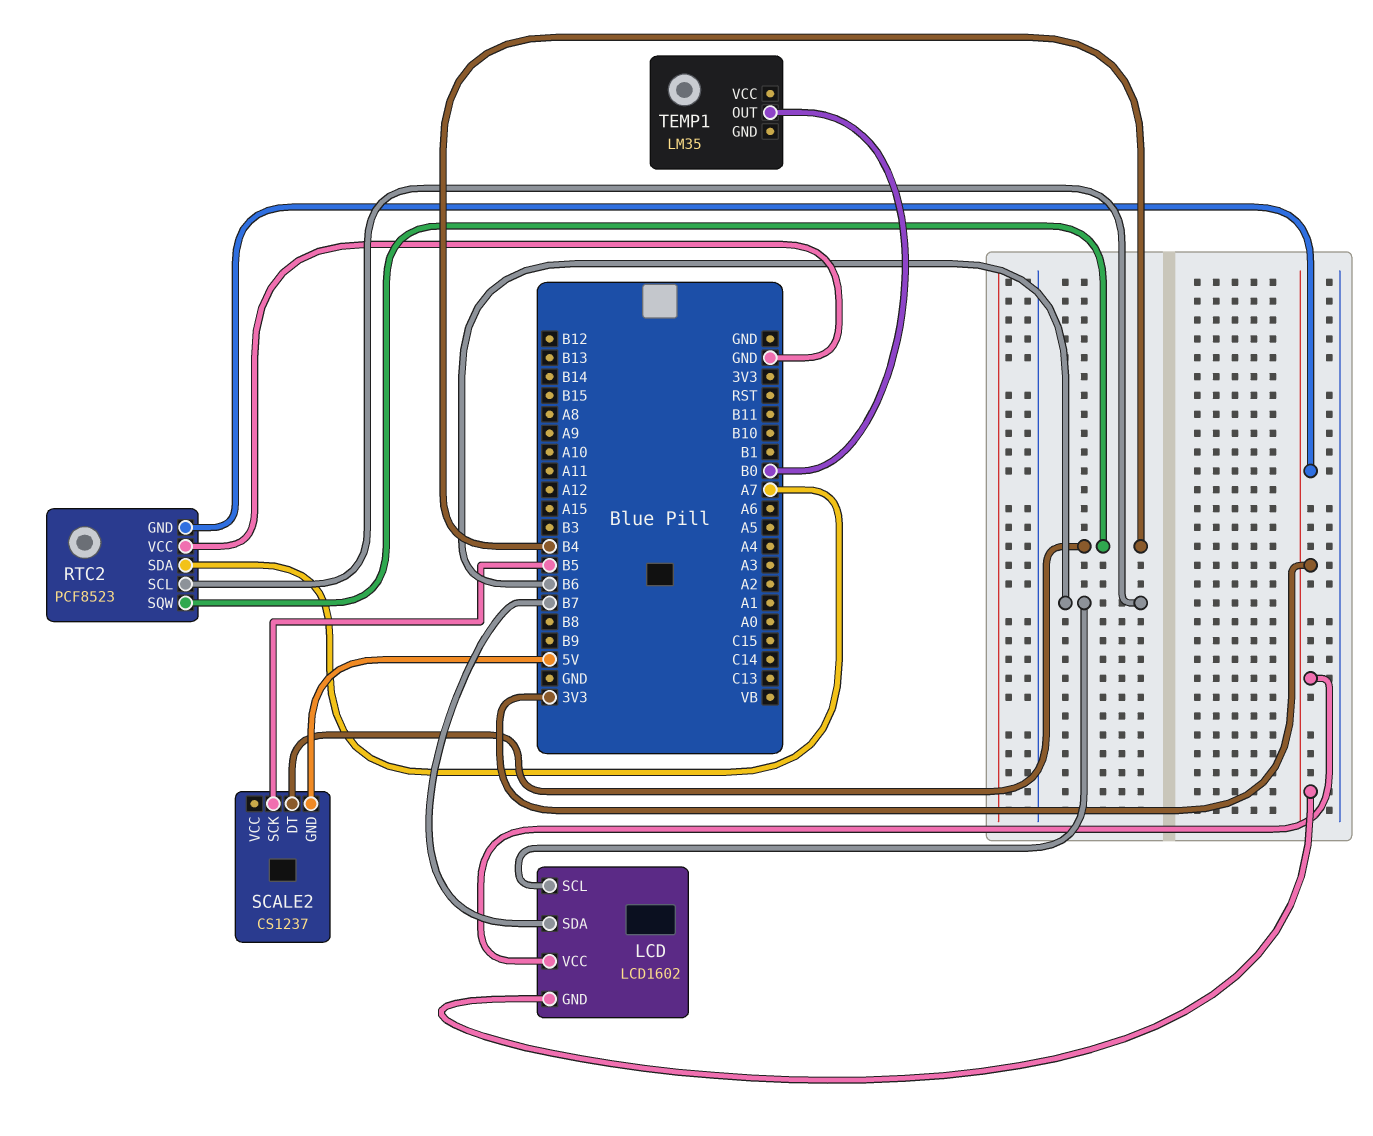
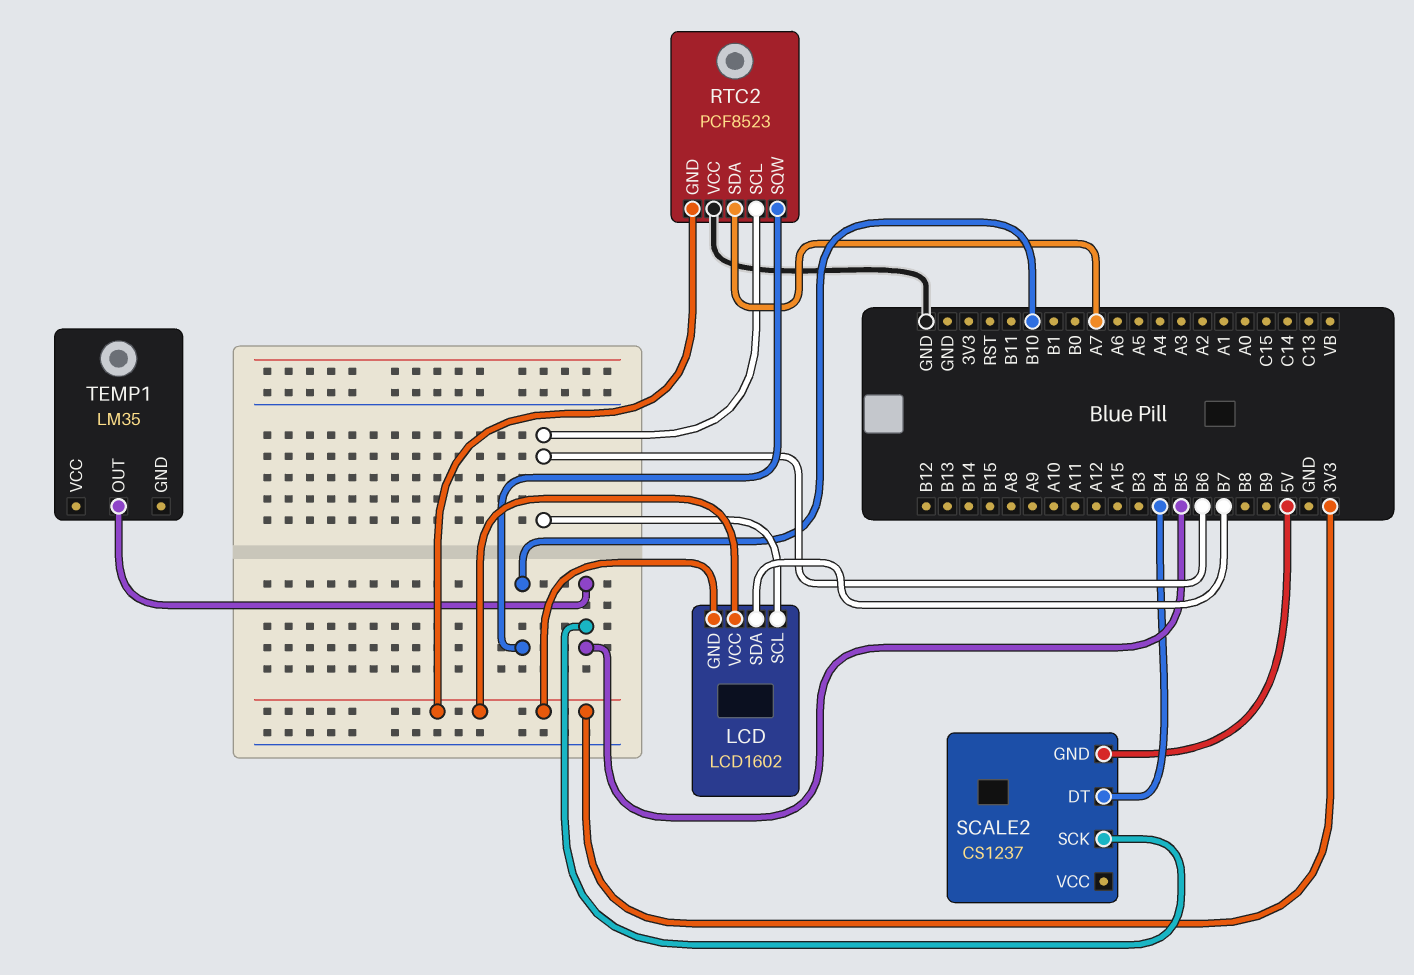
RTC2 pin SQW: B4 -> B10
TEMP1 pin OUT: B0 -> B5

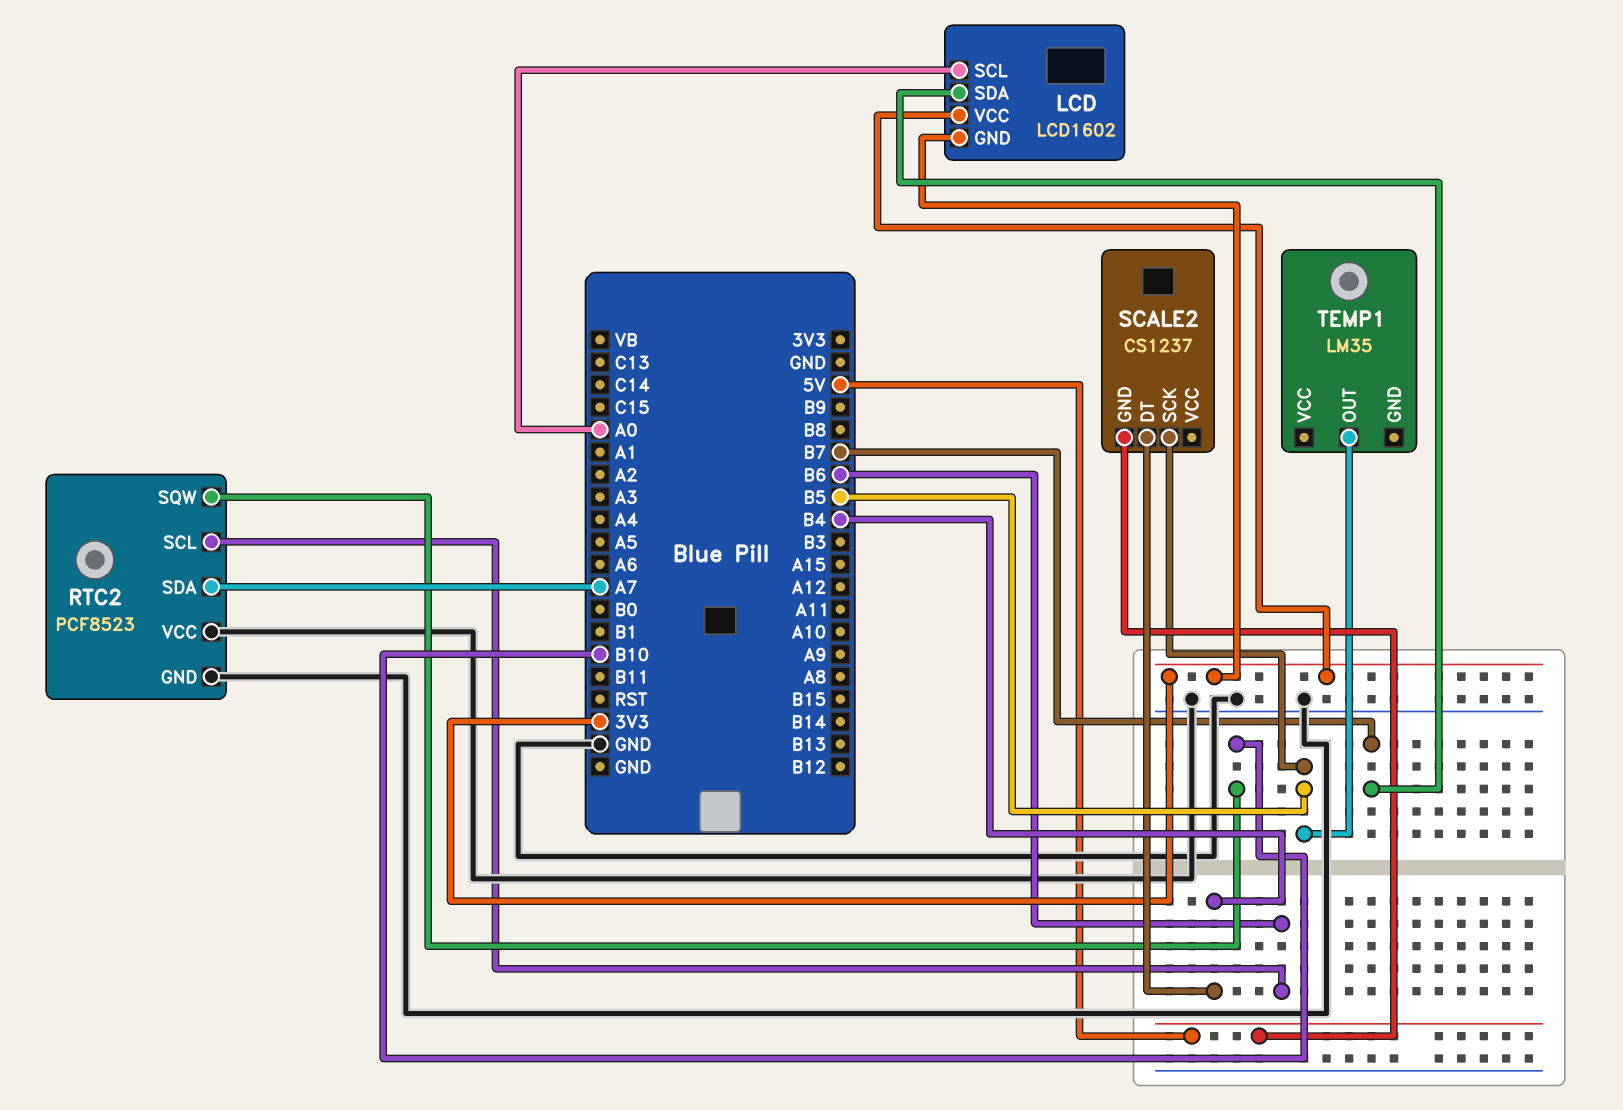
LCD pin SCL: B6 -> A0
RTC2 pin GND: 3V3 -> GND

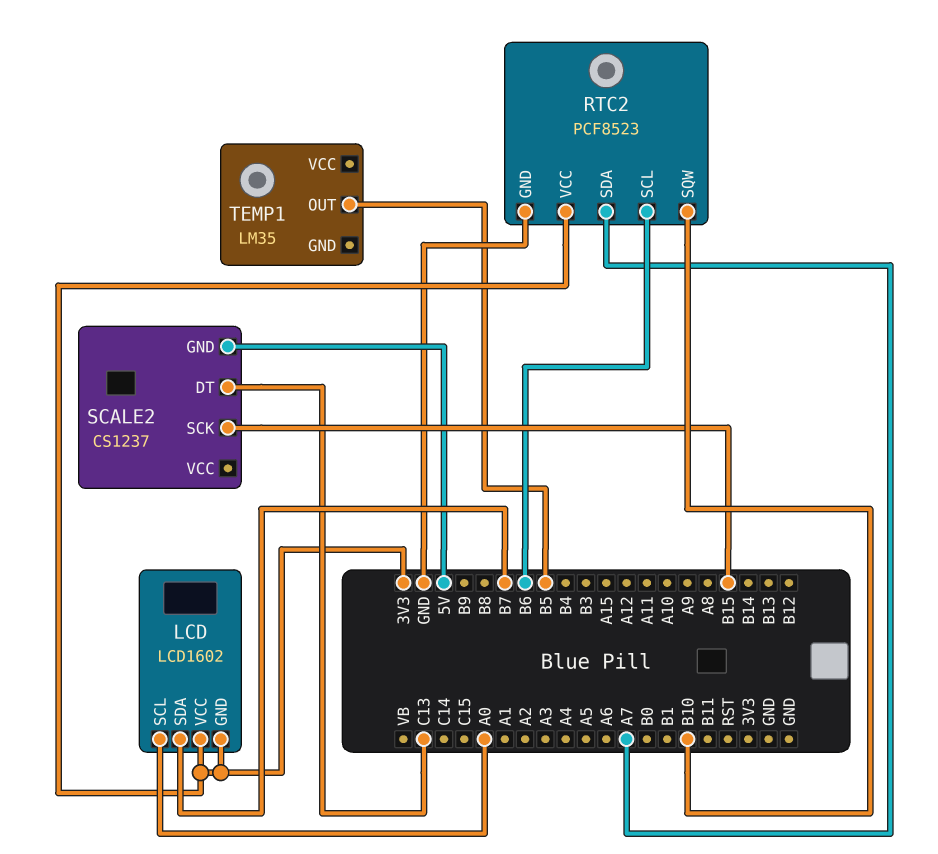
RTC2 pin VCC: GND -> 3V3
SCALE2 pin DT: B4 -> C13
SCALE2 pin SCK: B5 -> B15

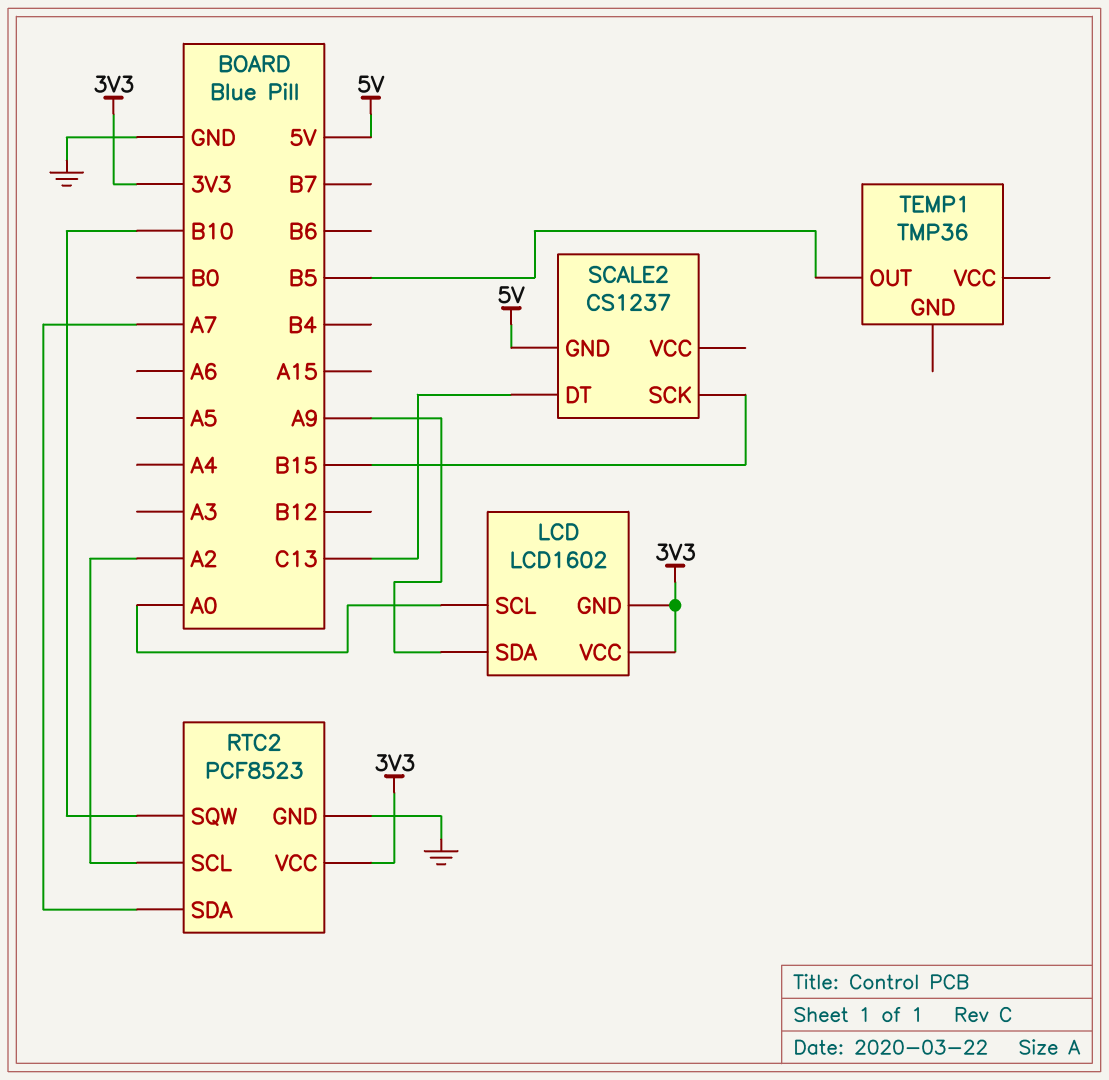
LCD pin SDA: B7 -> A9
RTC2 pin SCL: B6 -> A2
TEMP1: LM35 -> TMP36

